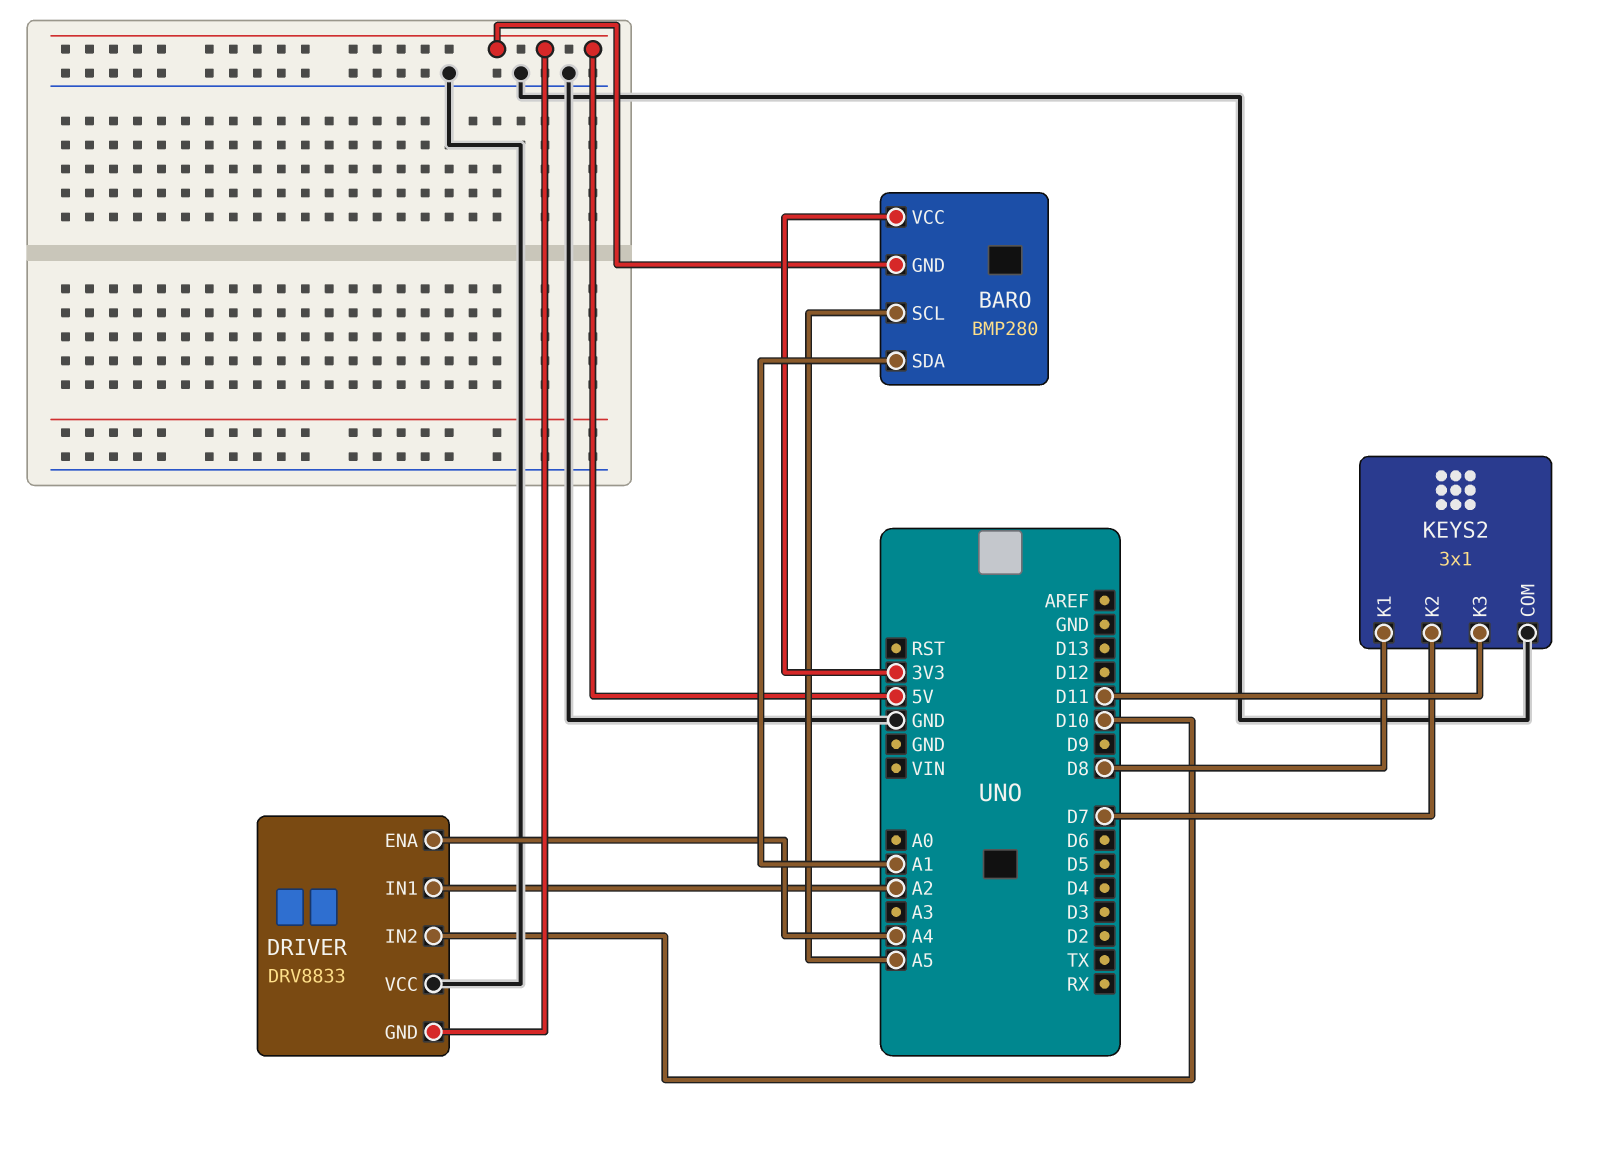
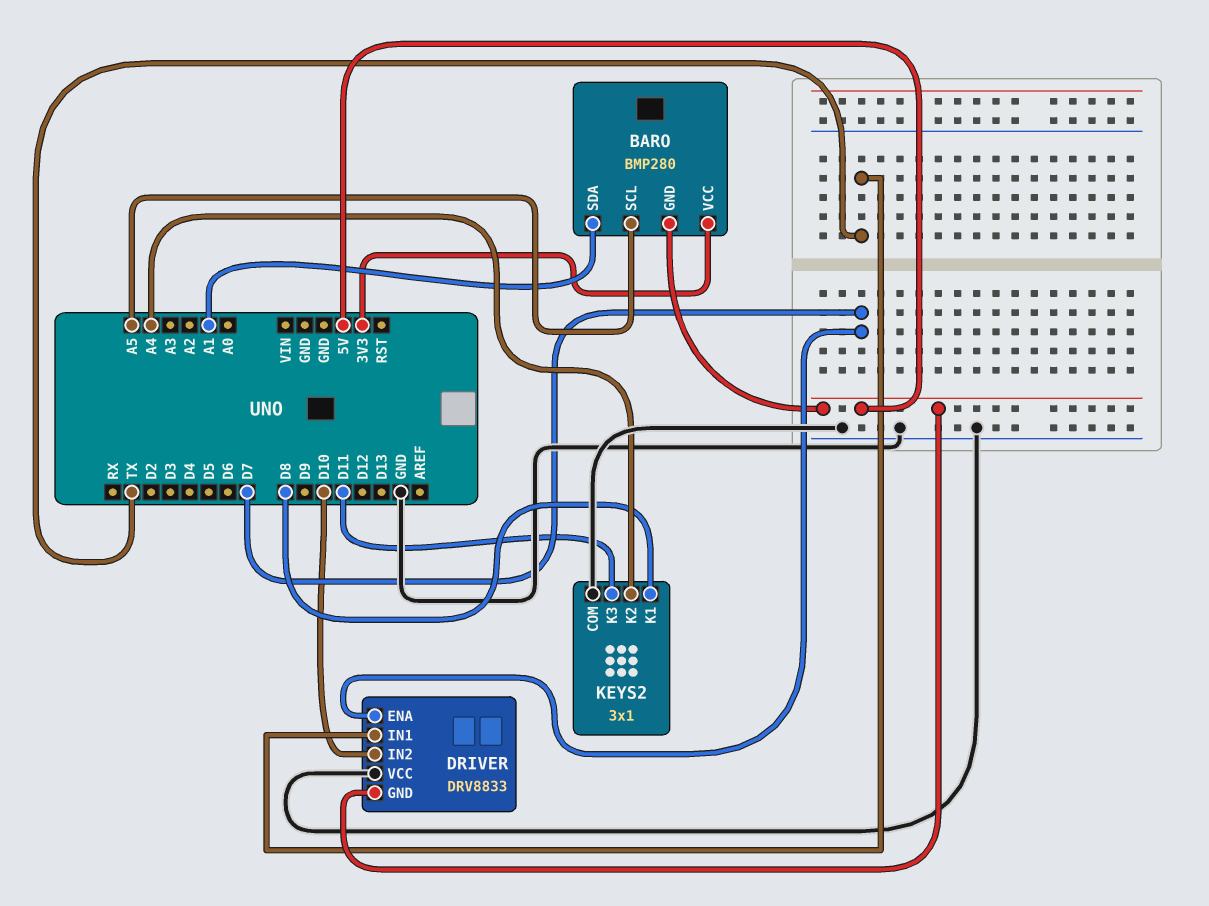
DRIVER pin ENA: A4 -> D7
DRIVER pin IN1: A2 -> TX
KEYS2 pin K2: D7 -> A4

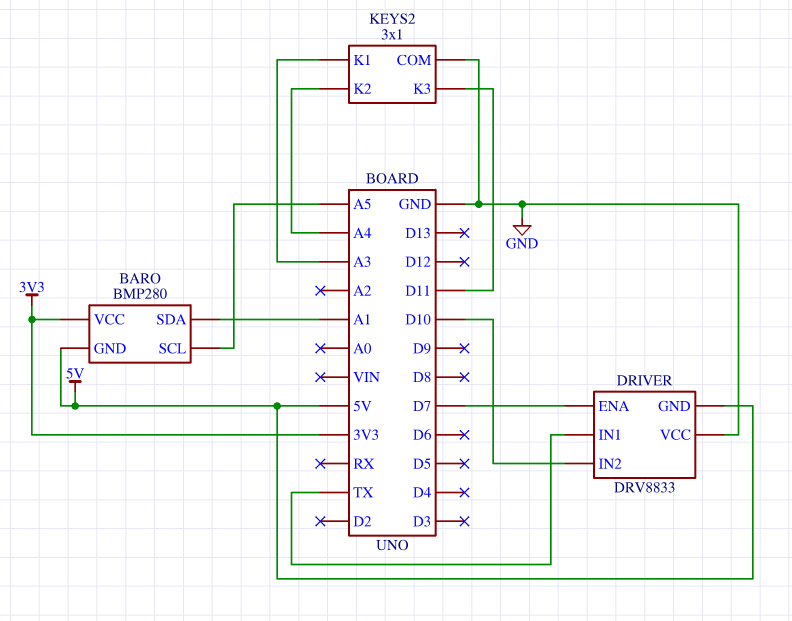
KEYS2 pin K1: D8 -> A3

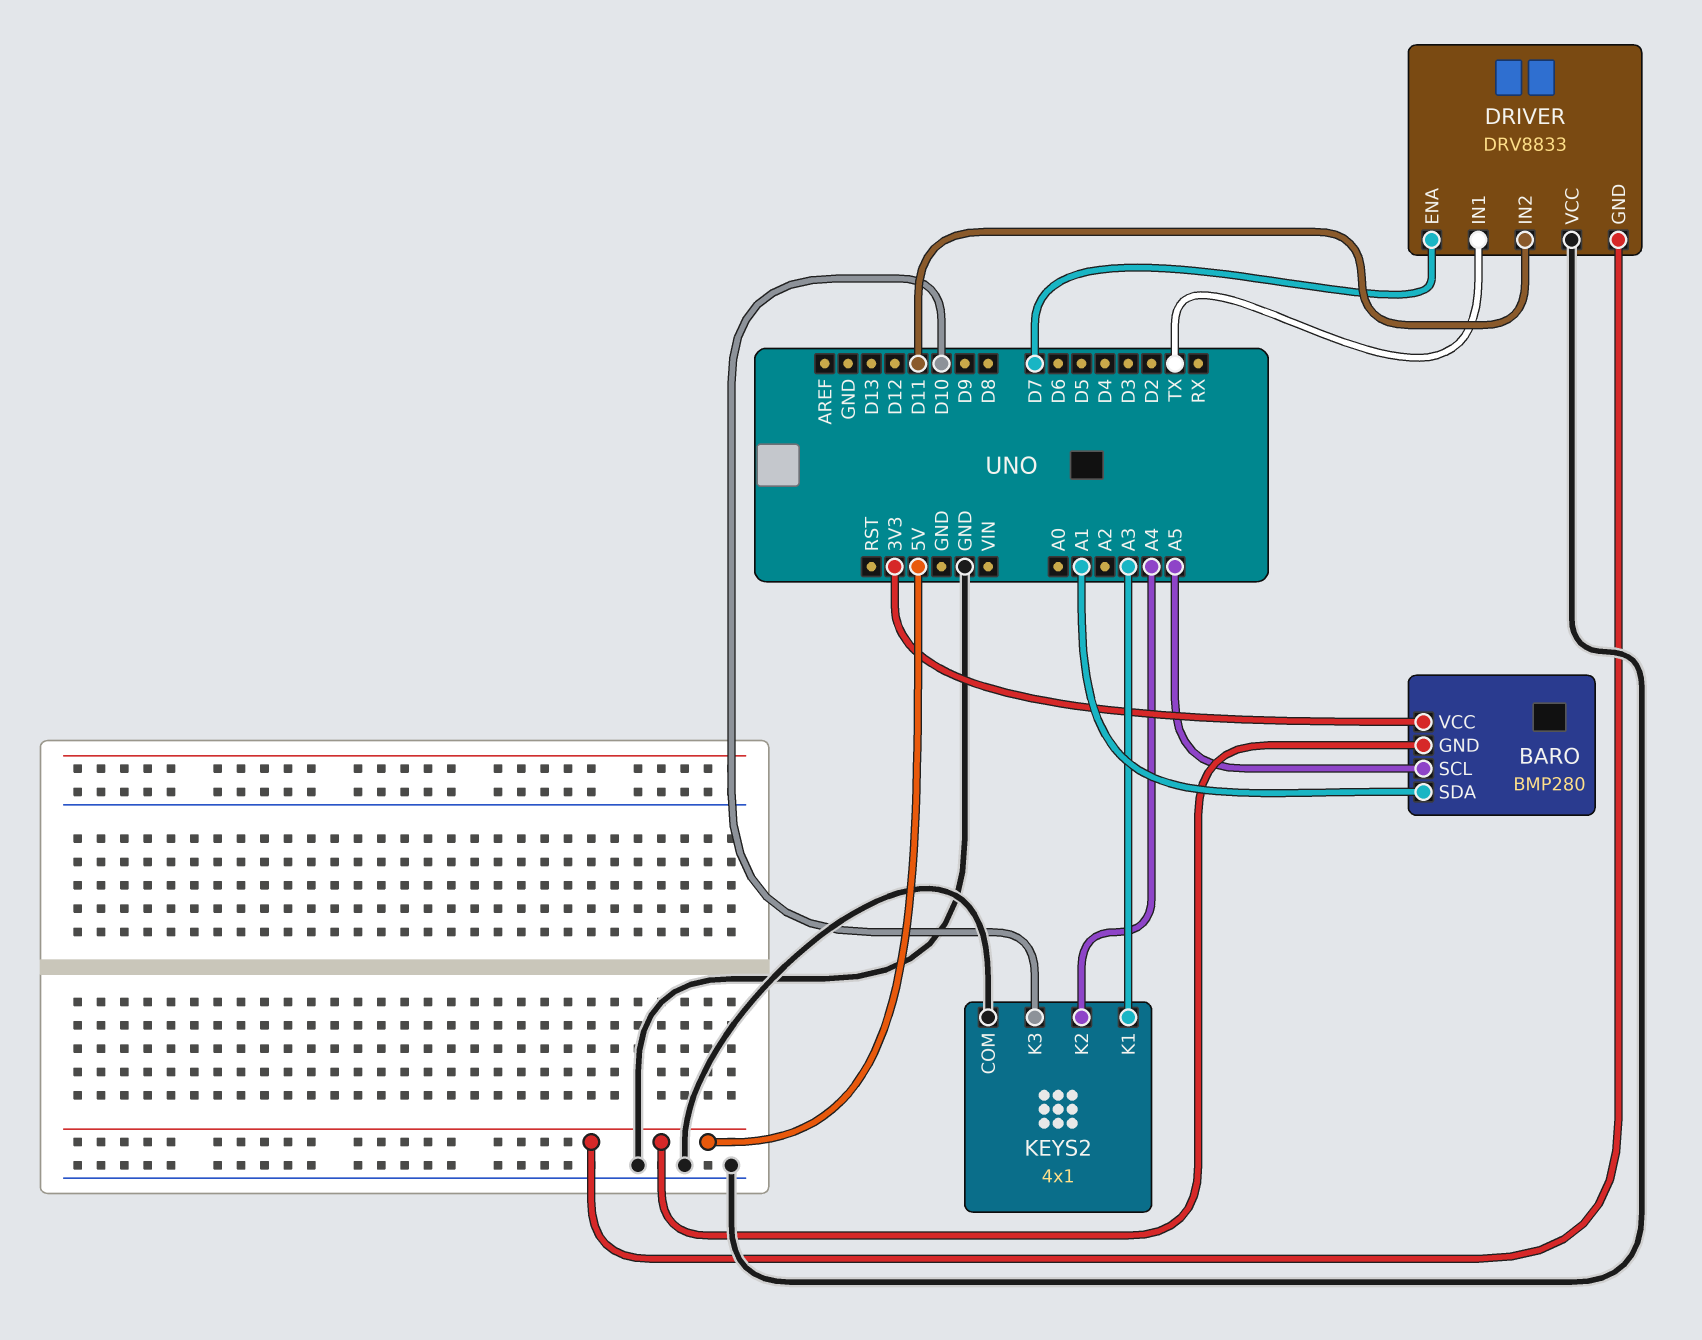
DRIVER pin IN2: D10 -> D11
KEYS2: 3x1 -> 4x1
KEYS2 pin K3: D11 -> D10

